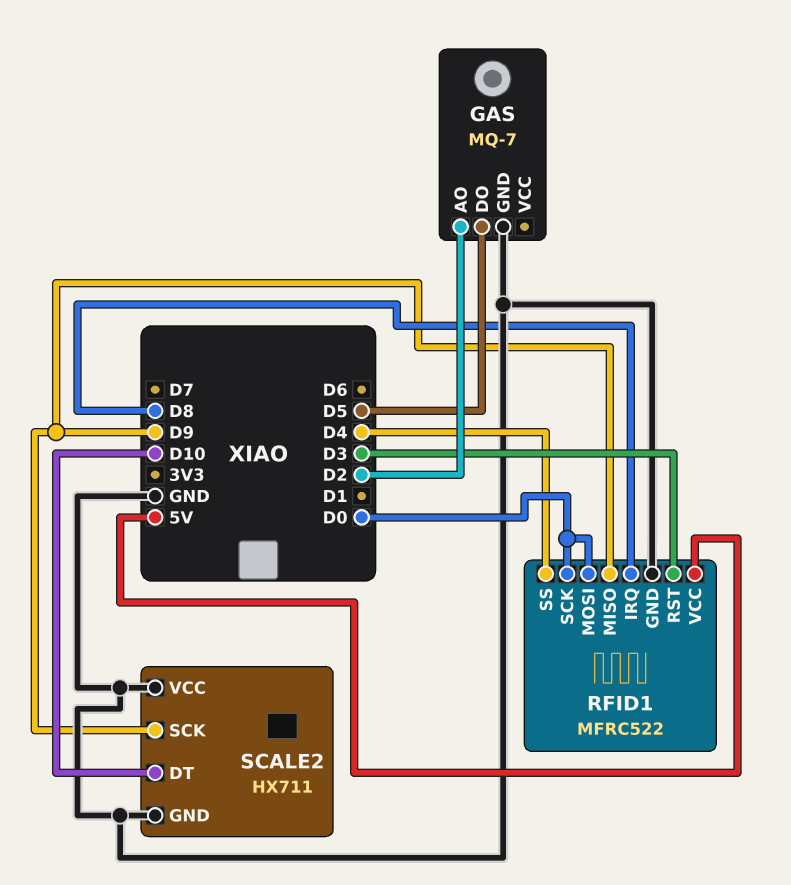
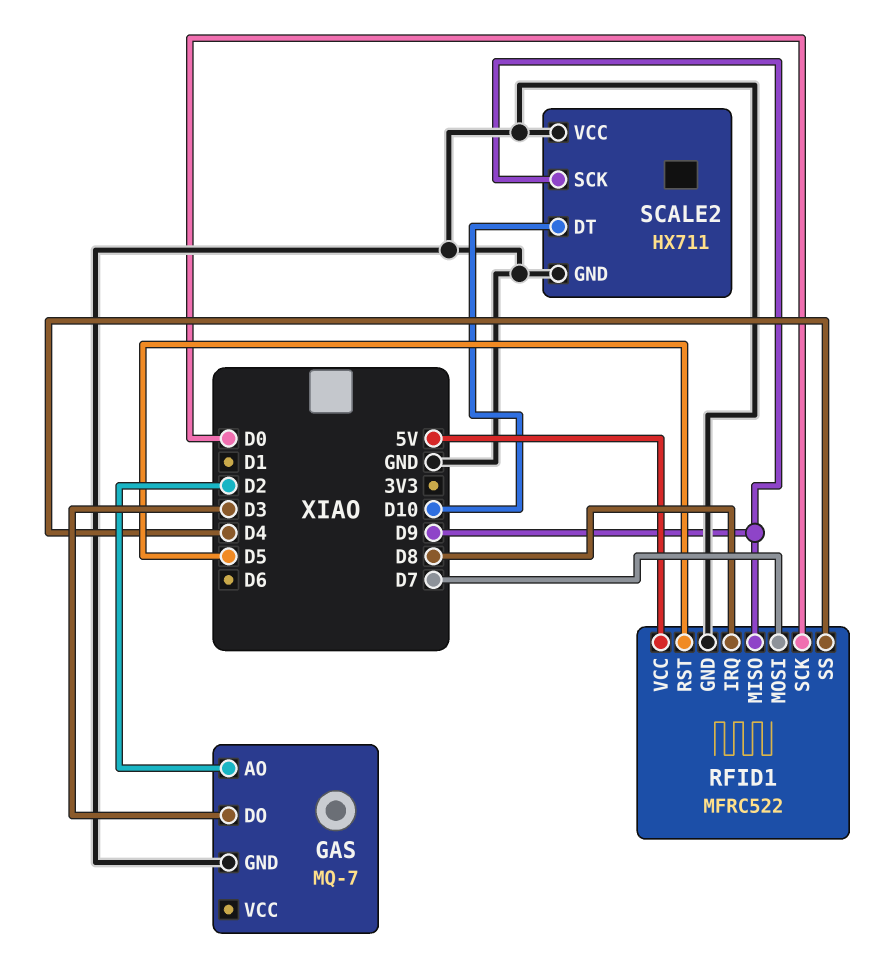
GAS pin DO: D5 -> D3
RFID1 pin MOSI: D0 -> D7
RFID1 pin RST: D3 -> D5

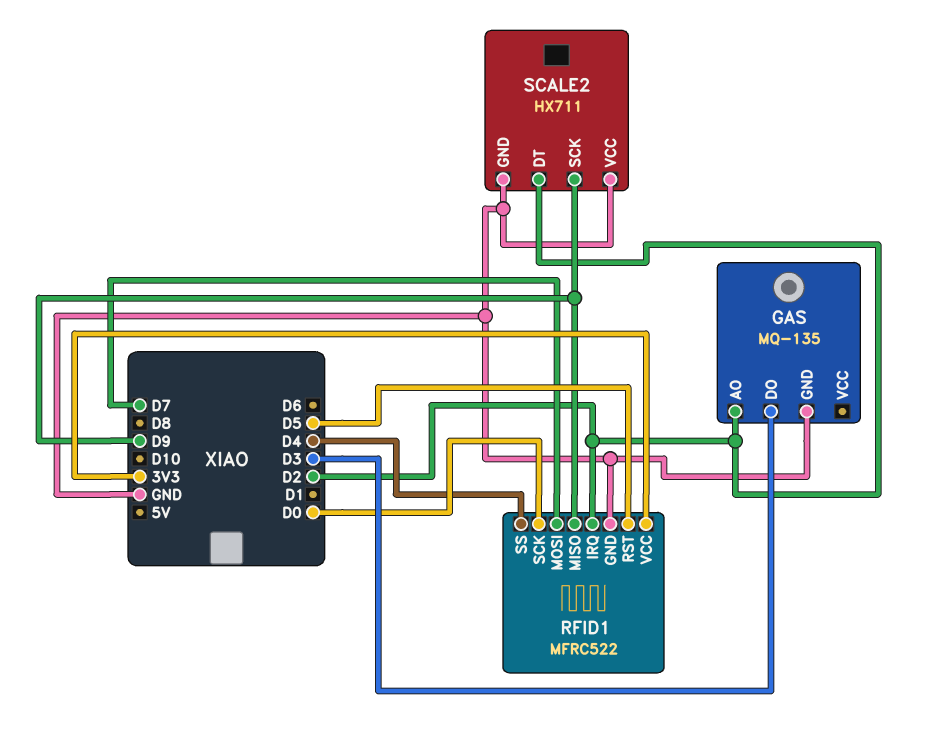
GAS: MQ-7 -> MQ-135
RFID1 pin IRQ: D8 -> D2
RFID1 pin VCC: 5V -> 3V3
SCALE2 pin DT: D10 -> D2

